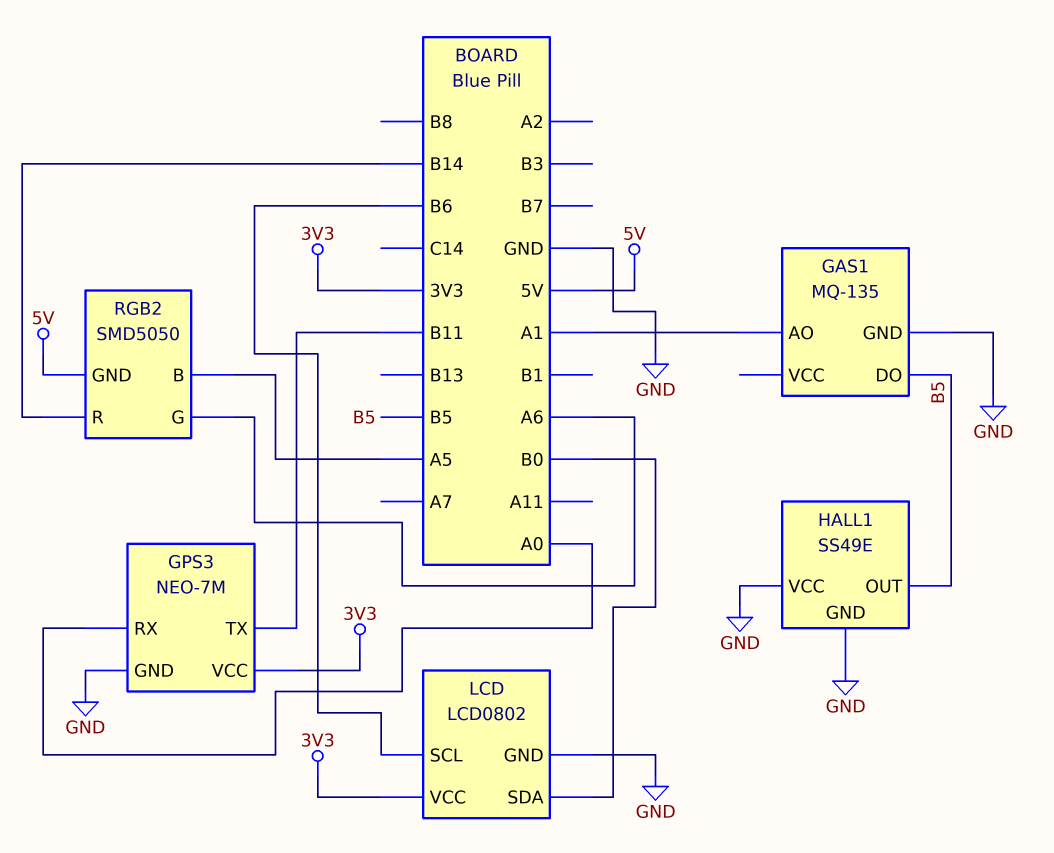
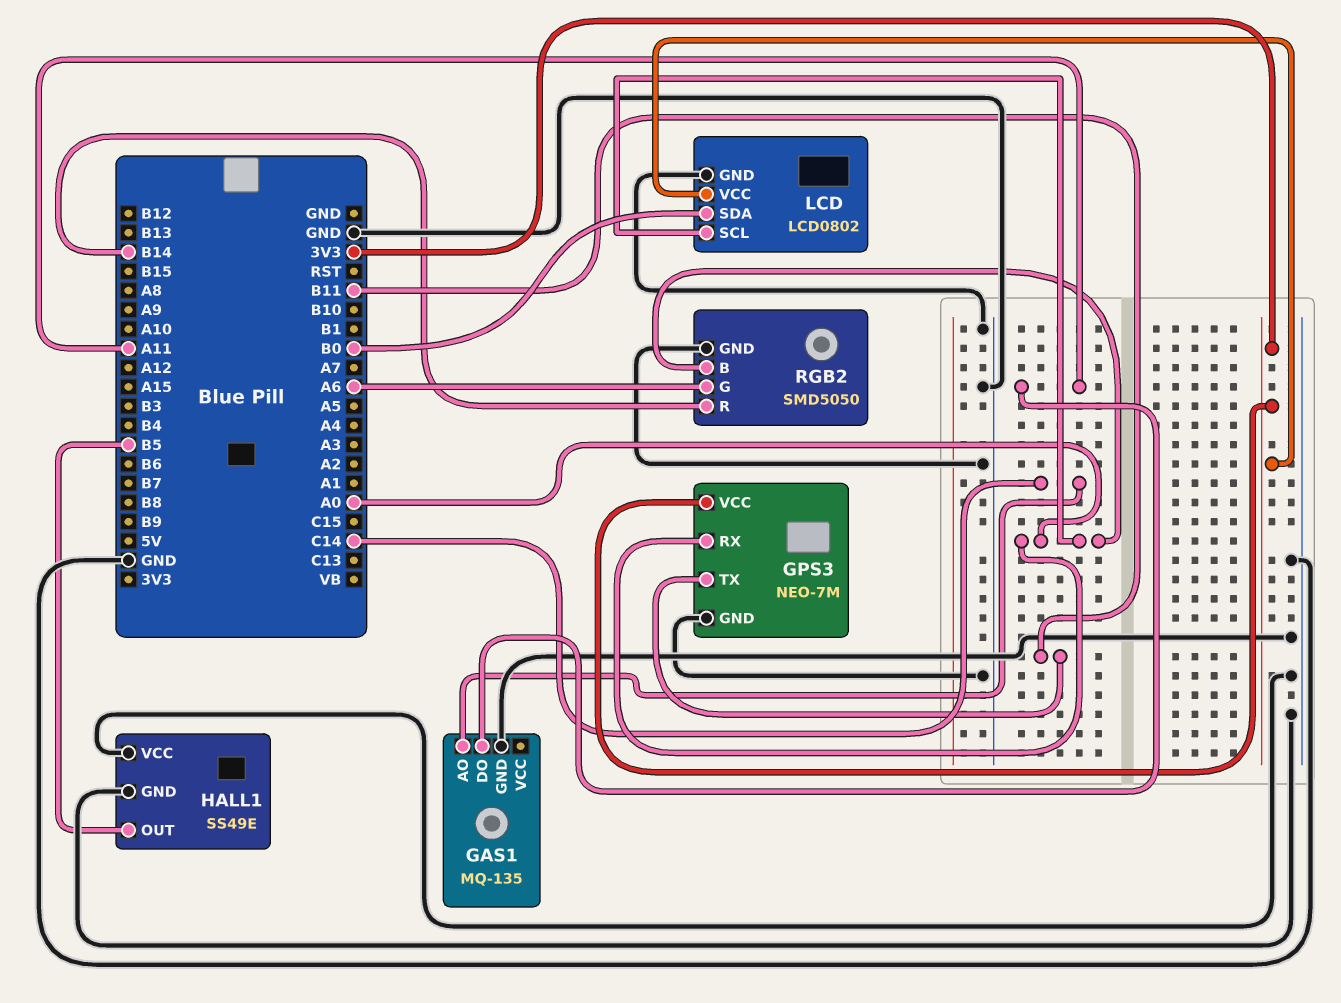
GAS1 pin AO: A1 -> C14
GAS1 pin DO: B5 -> A11
LCD pin SCL: B6 -> A0
RGB2 pin B: A5 -> A0
RGB2 pin GND: 5V -> GND

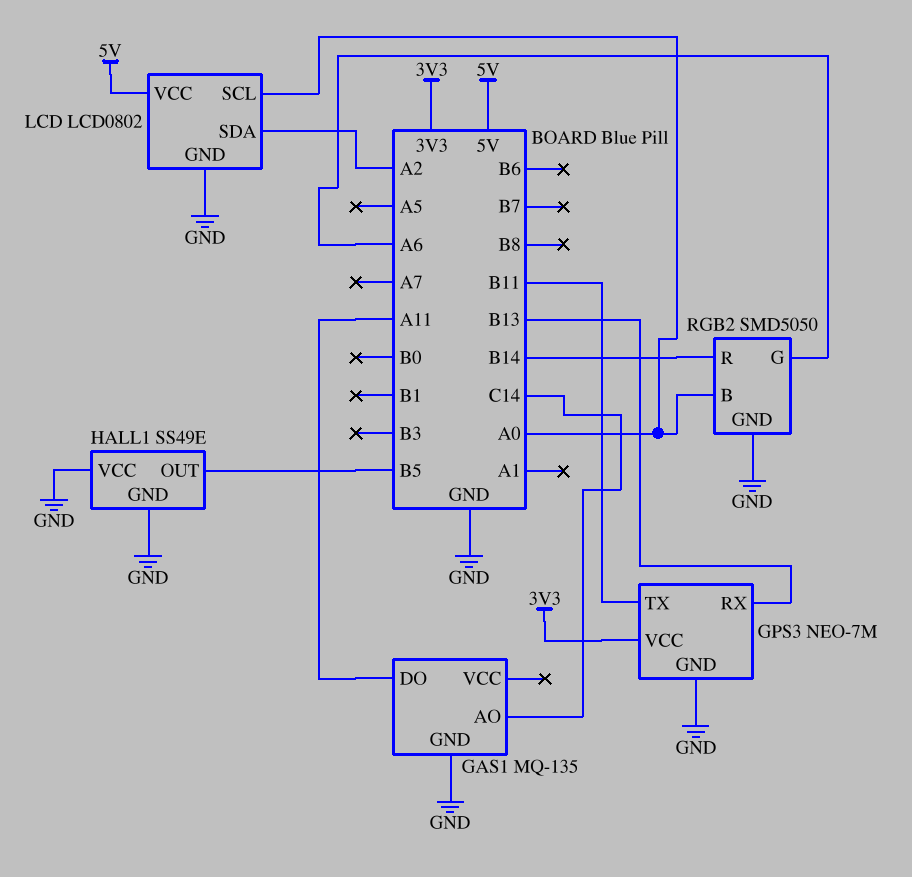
GPS3 pin RX: A0 -> B13
LCD pin SDA: B0 -> A2
LCD pin VCC: 3V3 -> 5V

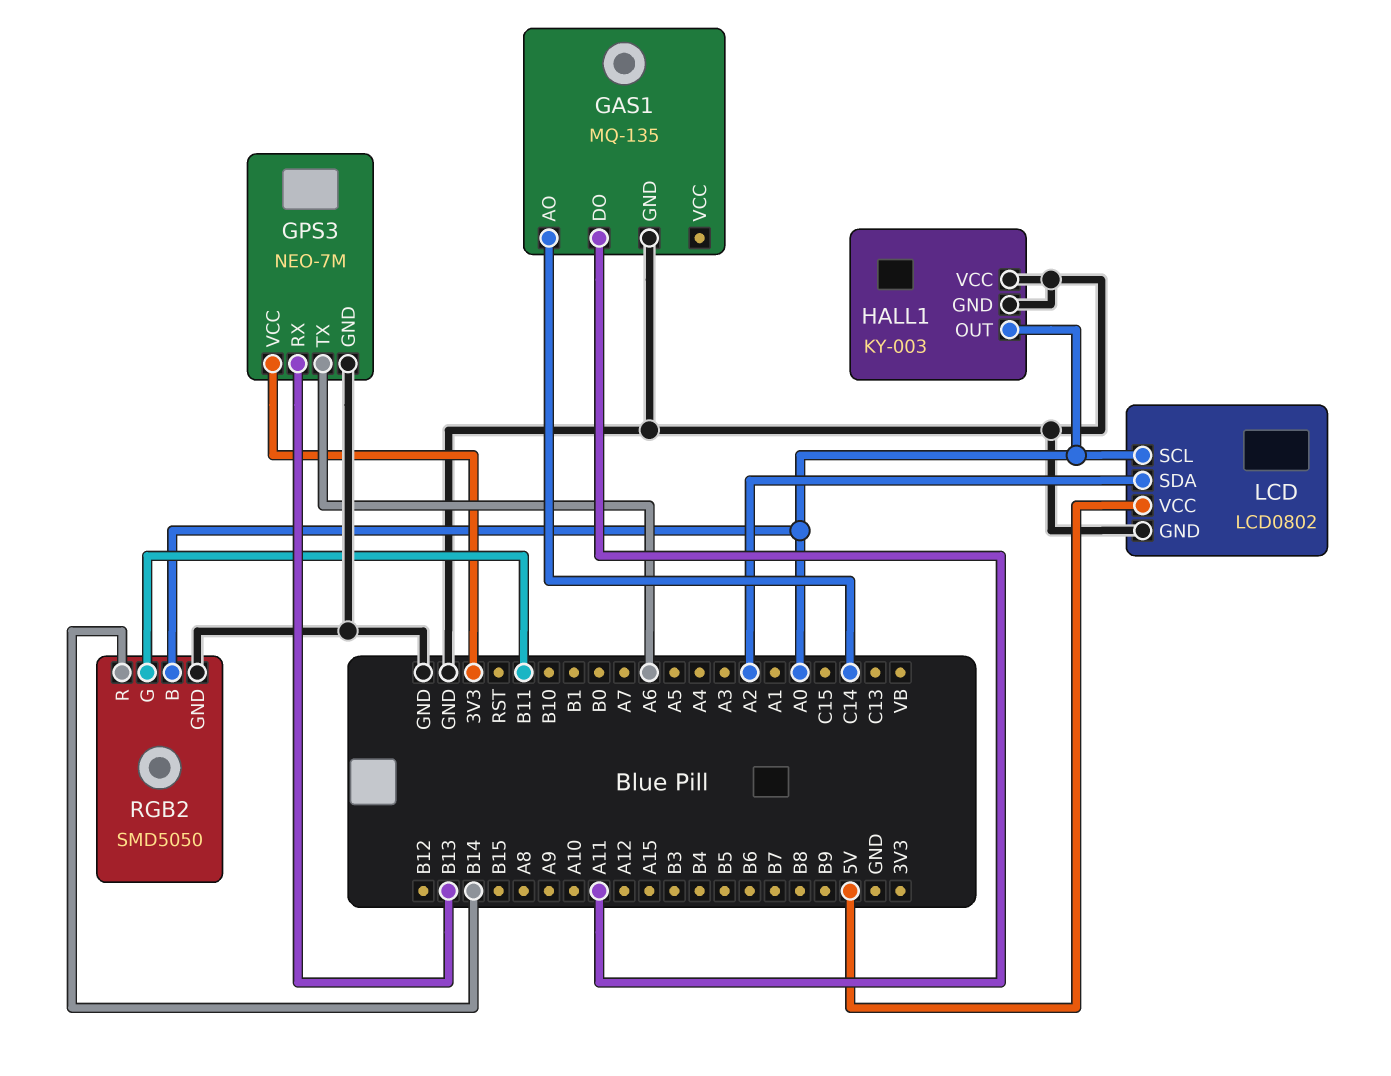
GPS3 pin TX: B11 -> A6
HALL1: SS49E -> KY-003
HALL1 pin OUT: B5 -> A0
RGB2 pin G: A6 -> B11

